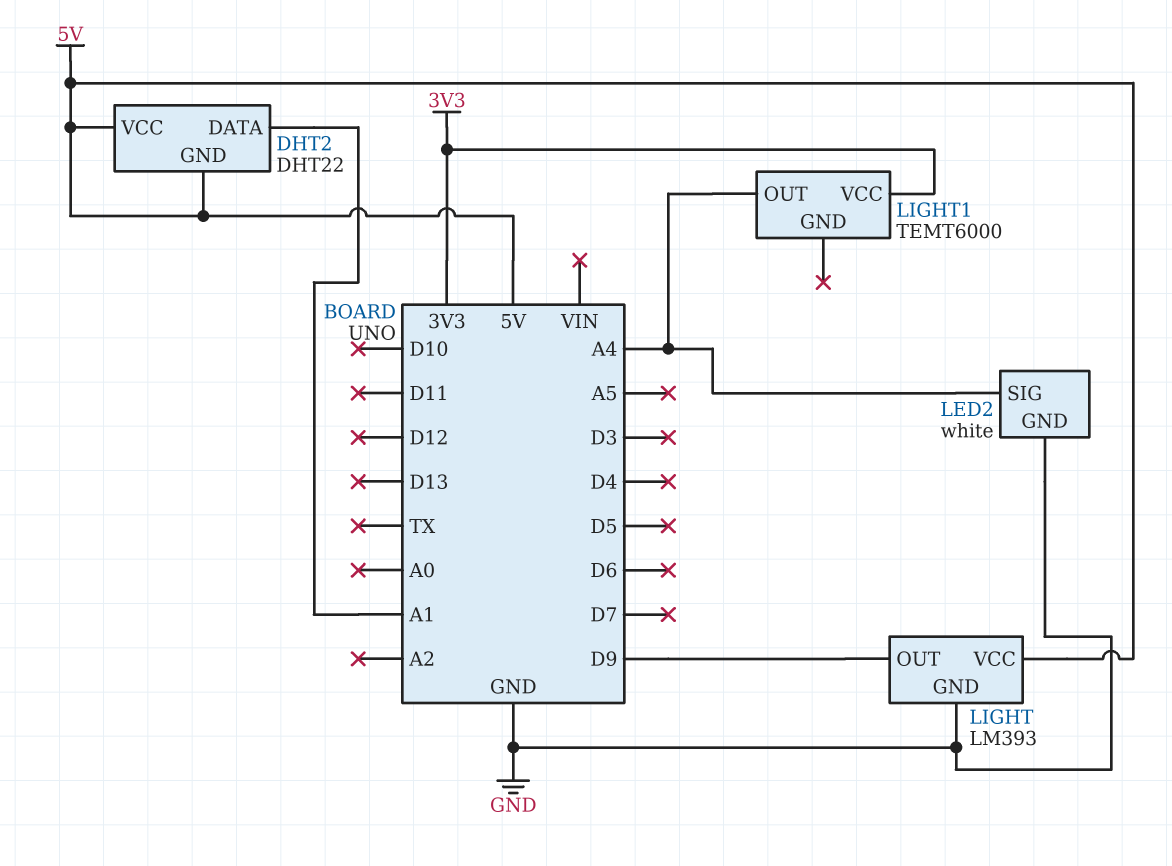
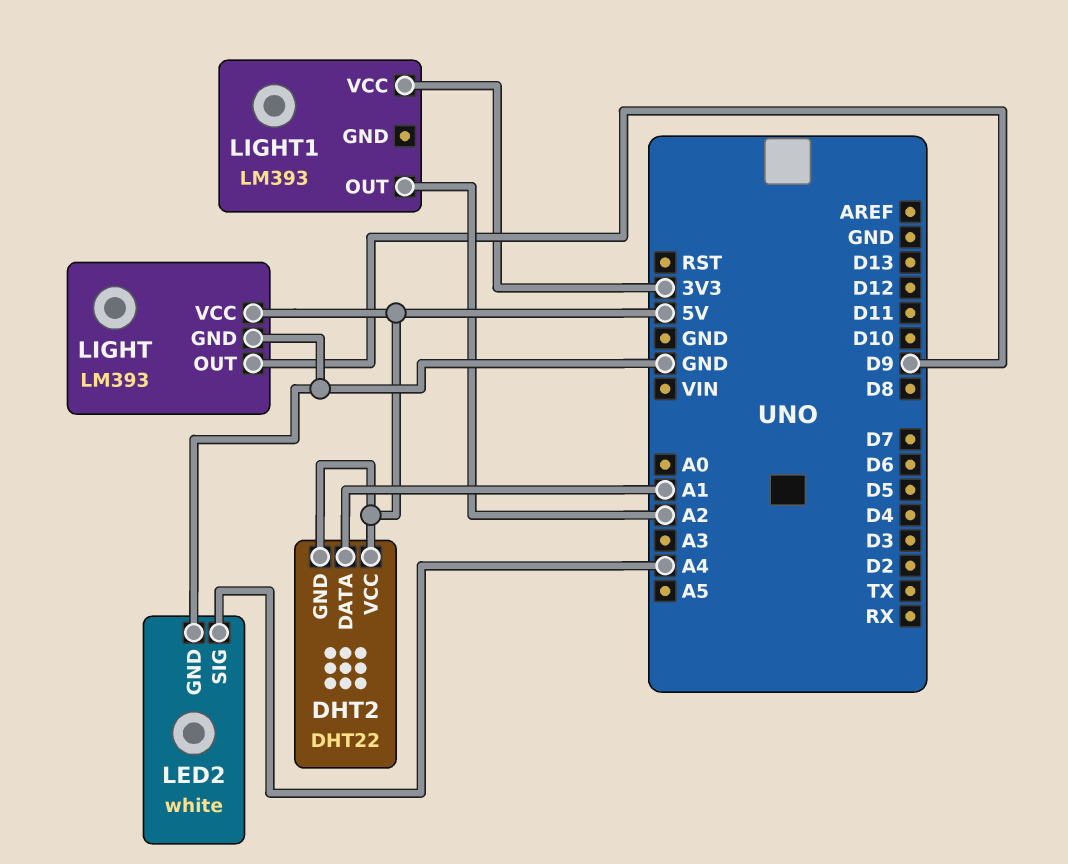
LIGHT1: TEMT6000 -> LM393
LIGHT1 pin OUT: A4 -> A2

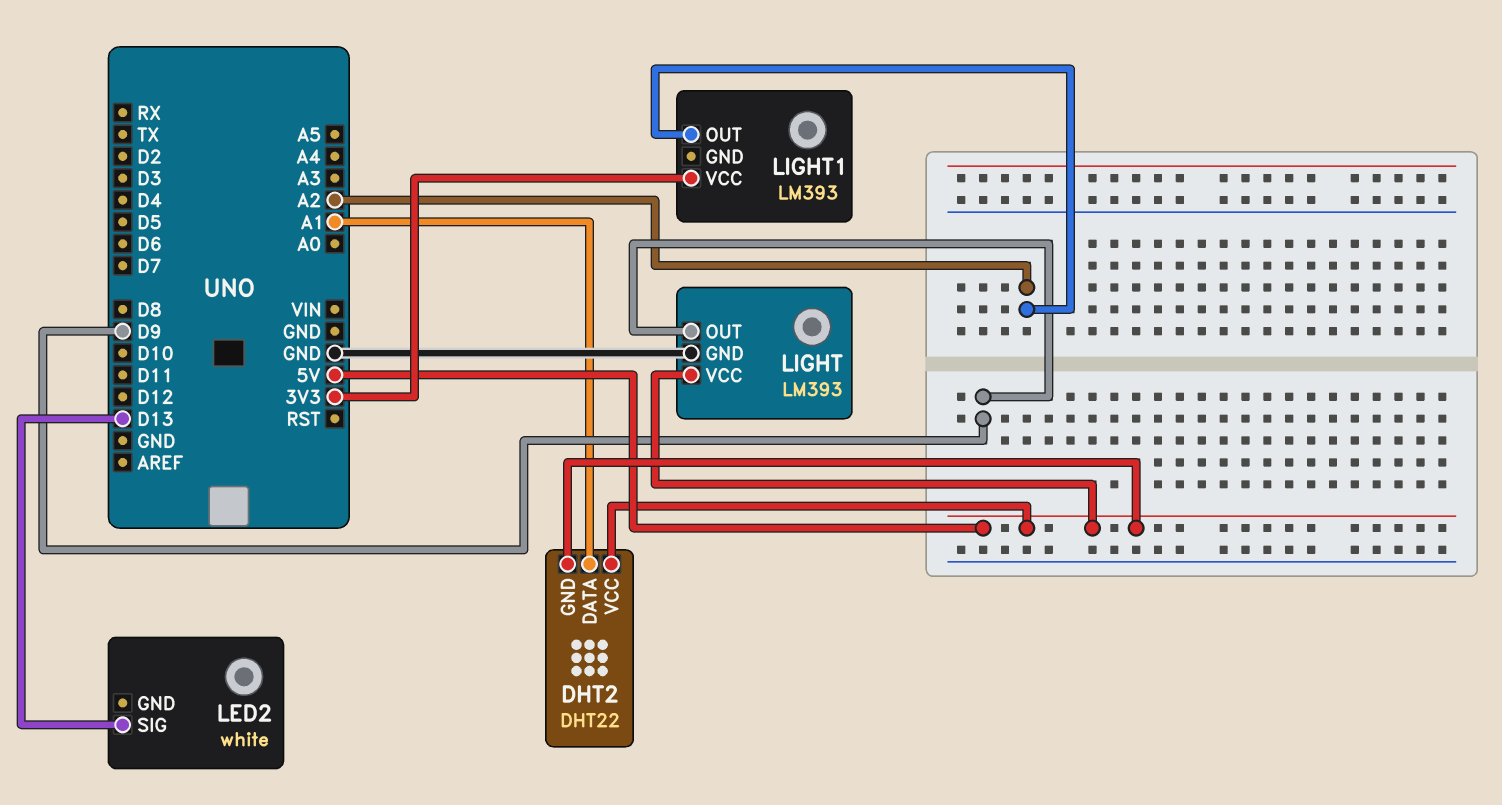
LED2 pin GND: GND -> none
LED2 pin SIG: A4 -> D13

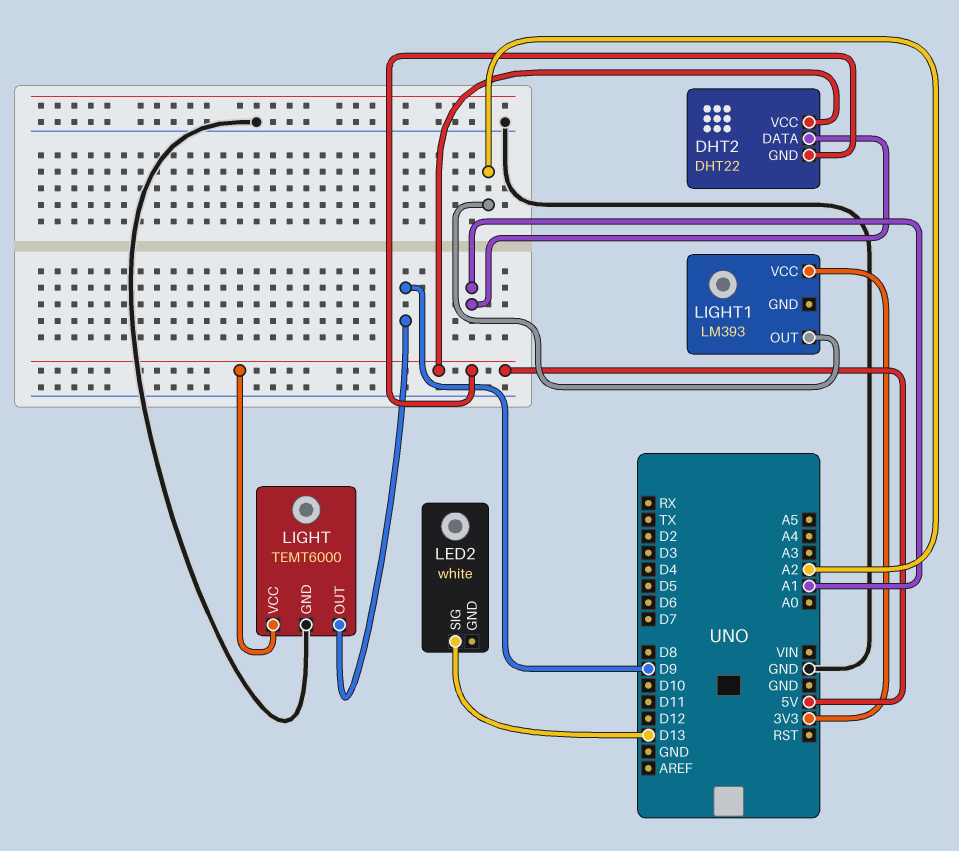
LIGHT: LM393 -> TEMT6000

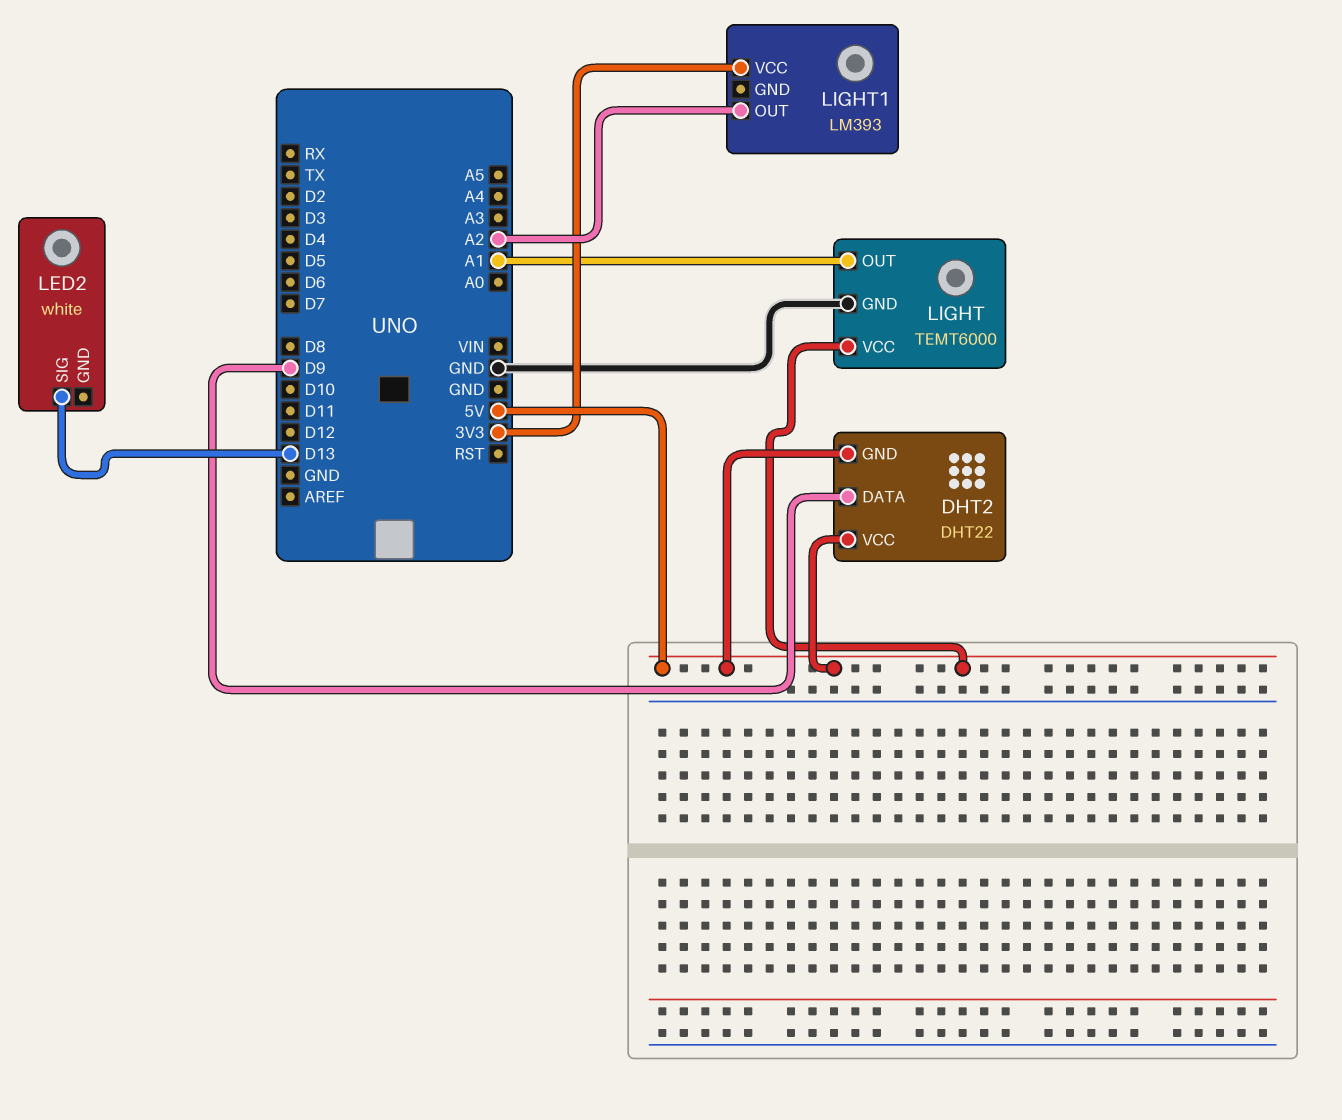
DHT2 pin DATA: A1 -> D9
LIGHT pin OUT: D9 -> A1

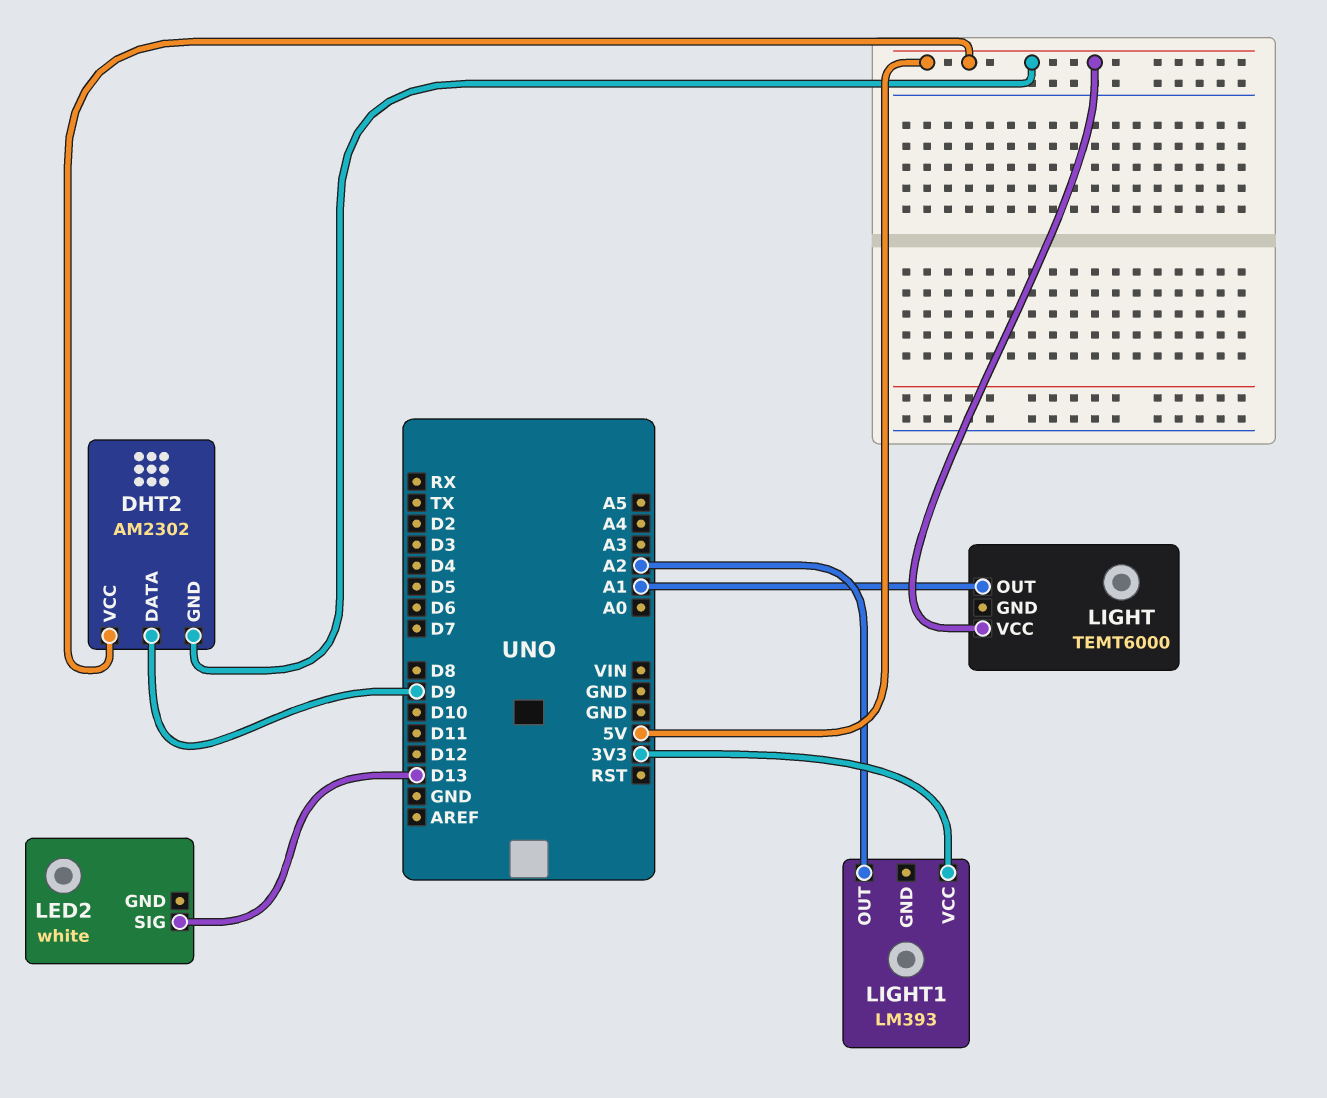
DHT2: DHT22 -> AM2302
LIGHT pin GND: GND -> none

